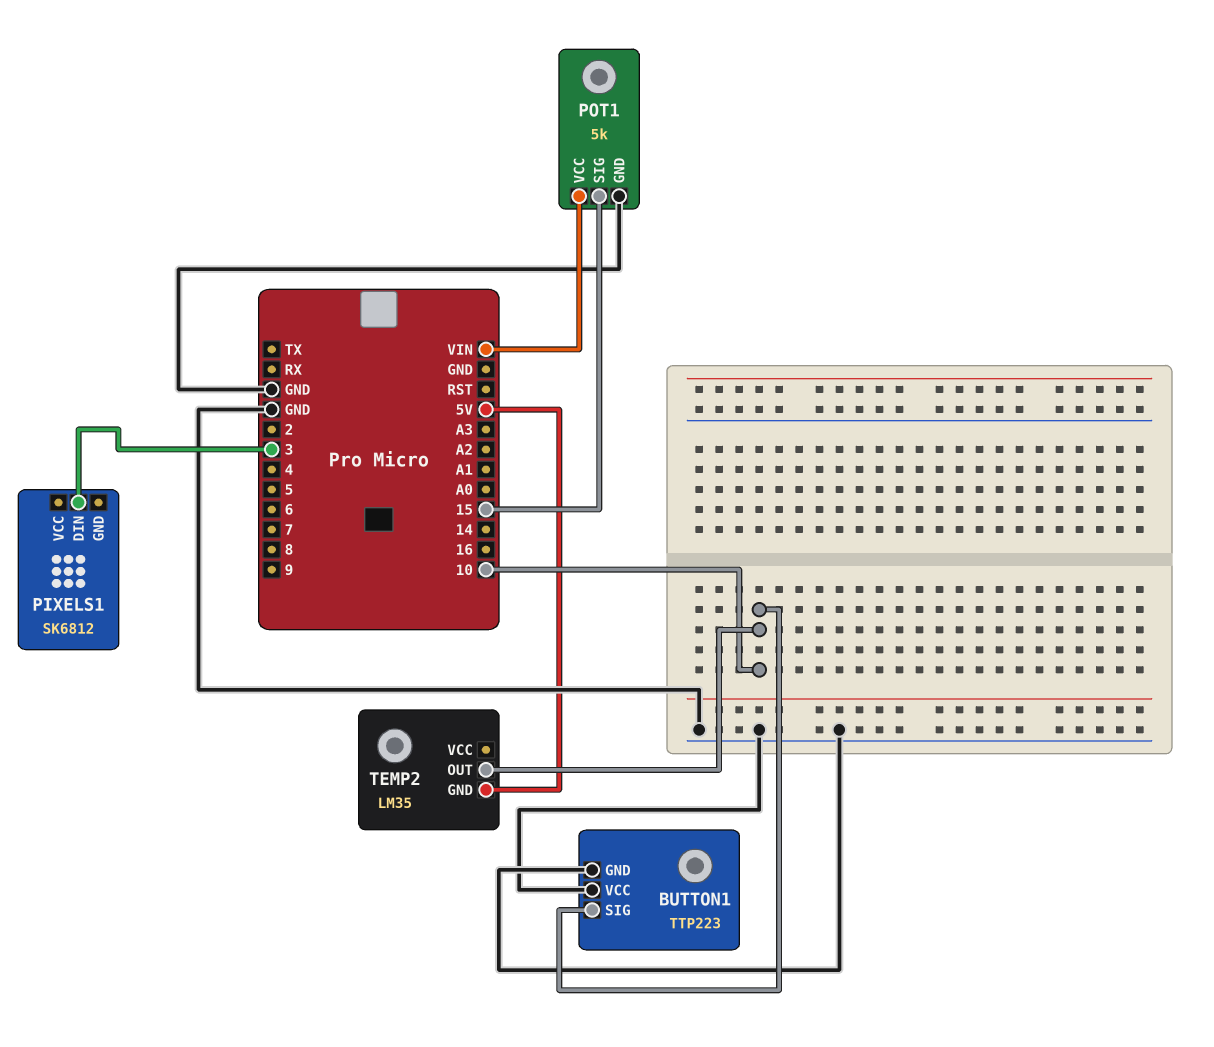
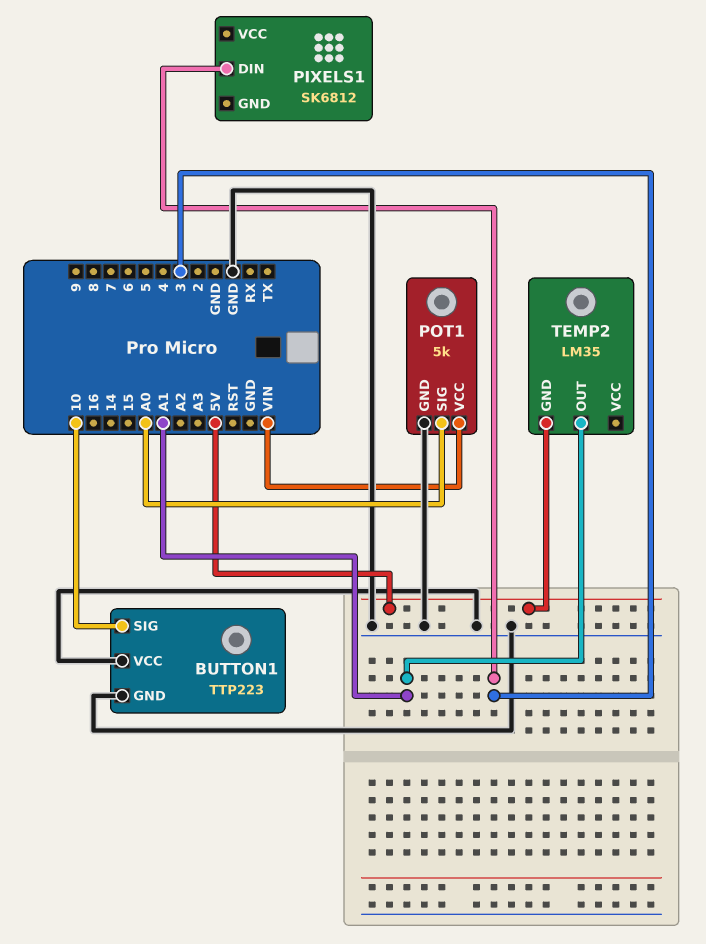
POT1 pin SIG: 15 -> A0
TEMP2 pin OUT: 10 -> A1

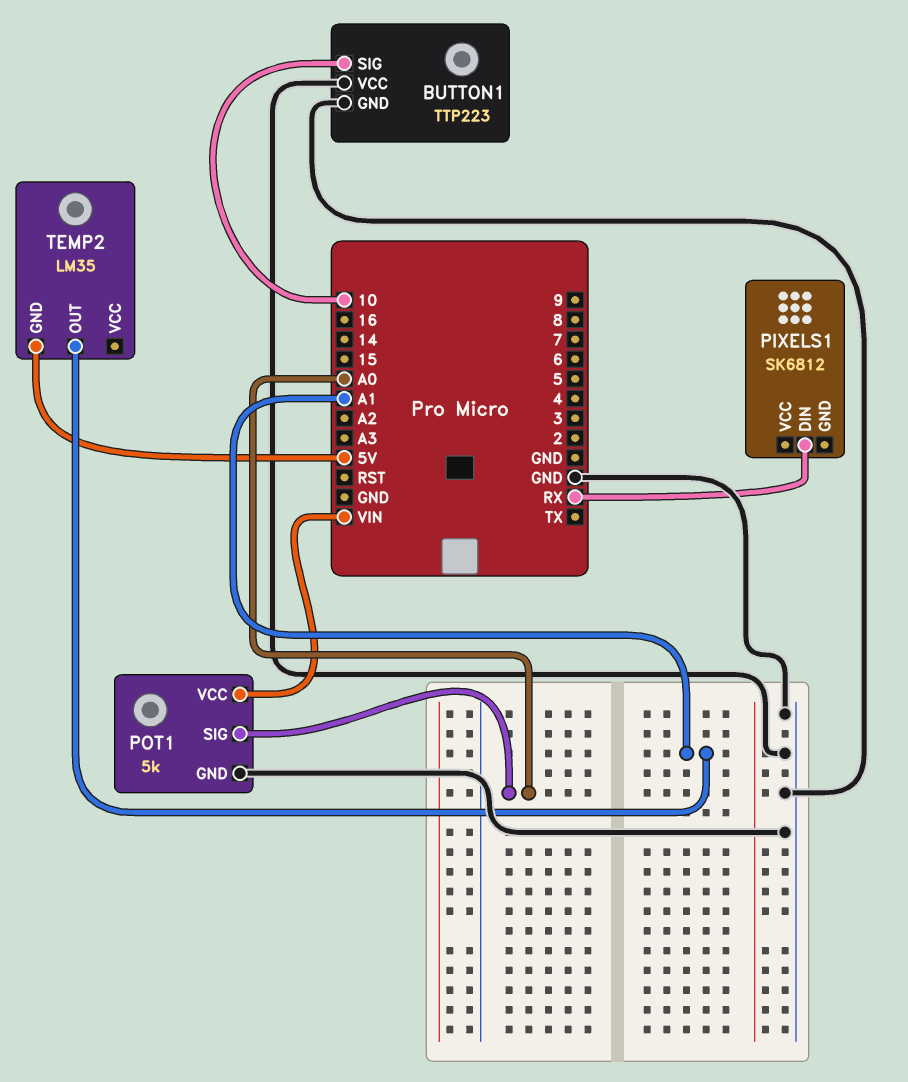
PIXELS1 pin DIN: 3 -> RX

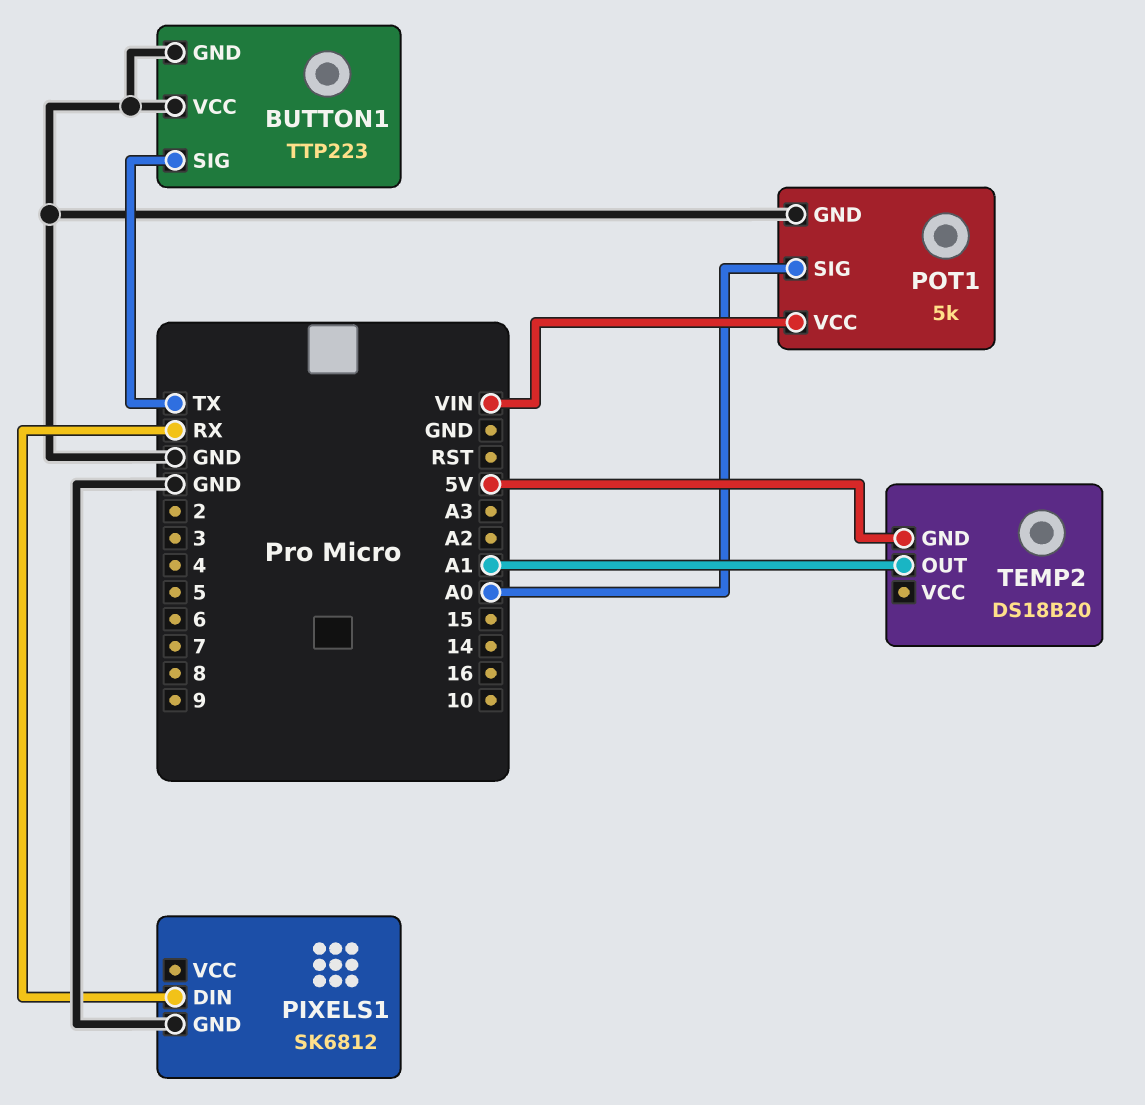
BUTTON1 pin SIG: 10 -> TX
PIXELS1 pin GND: none -> GND
TEMP2: LM35 -> DS18B20

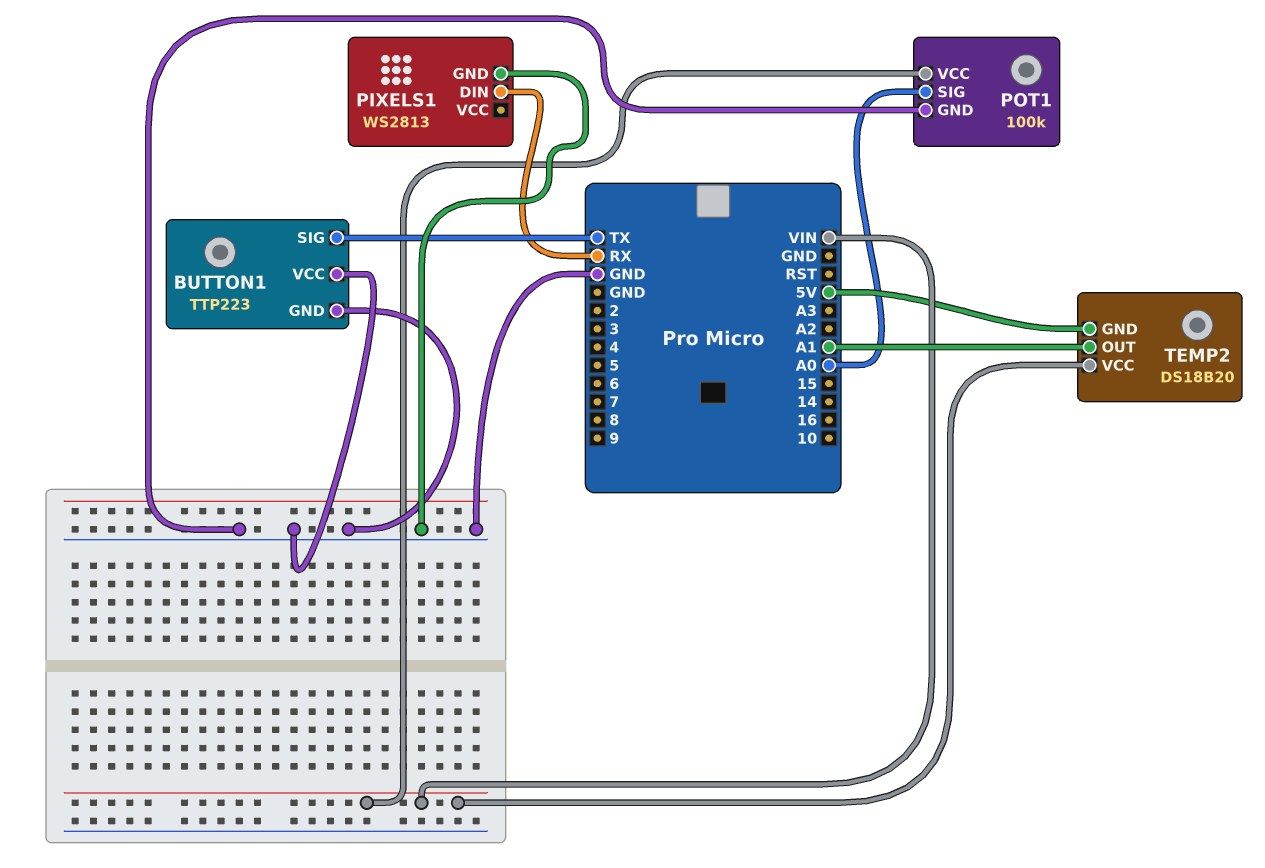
PIXELS1: SK6812 -> WS2813
POT1: 5k -> 100k
TEMP2 pin VCC: none -> VIN

